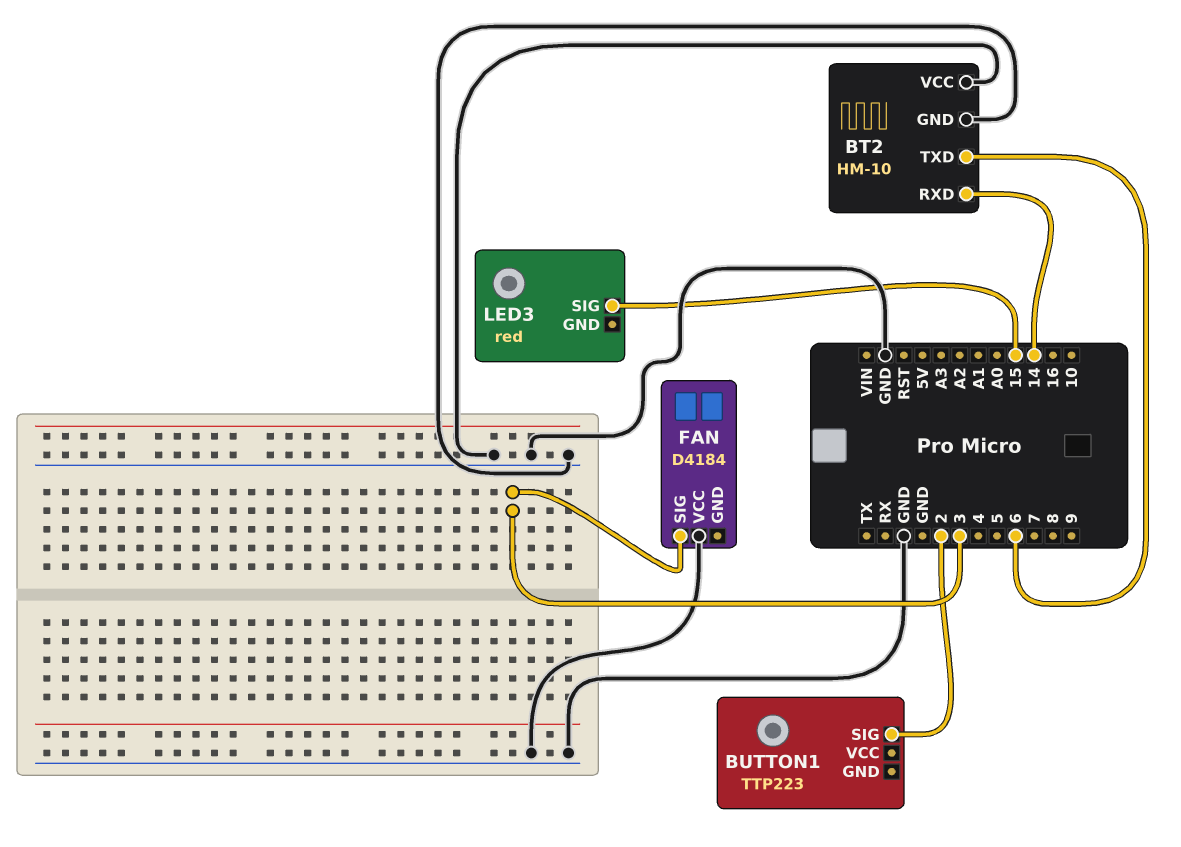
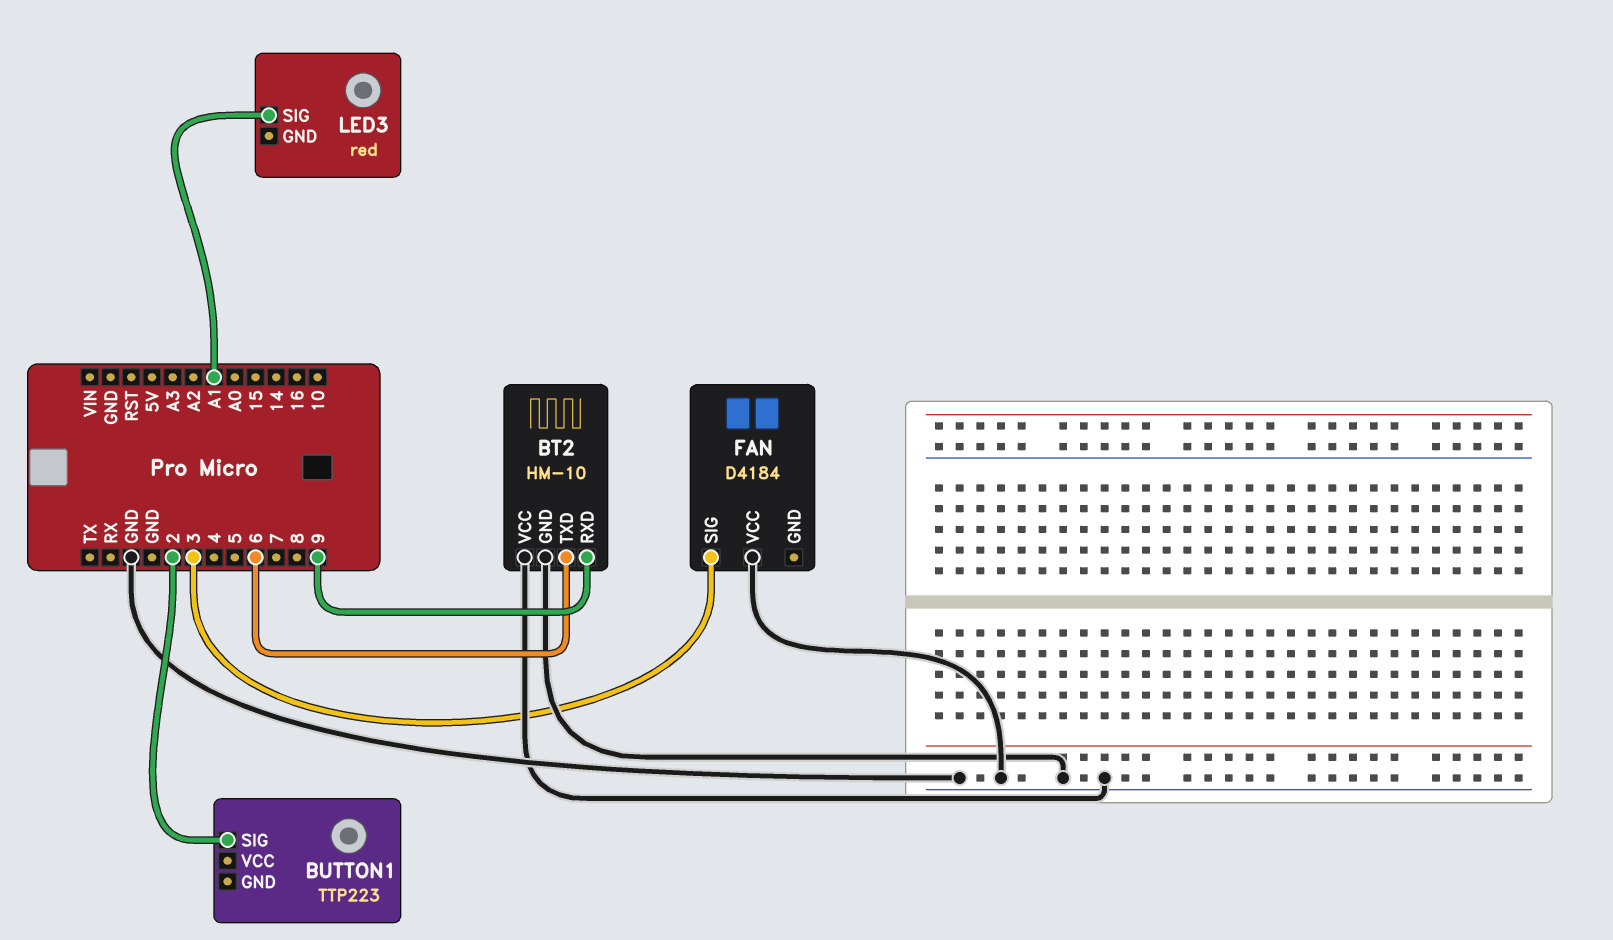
BT2 pin RXD: 14 -> 9
LED3 pin SIG: 15 -> A1

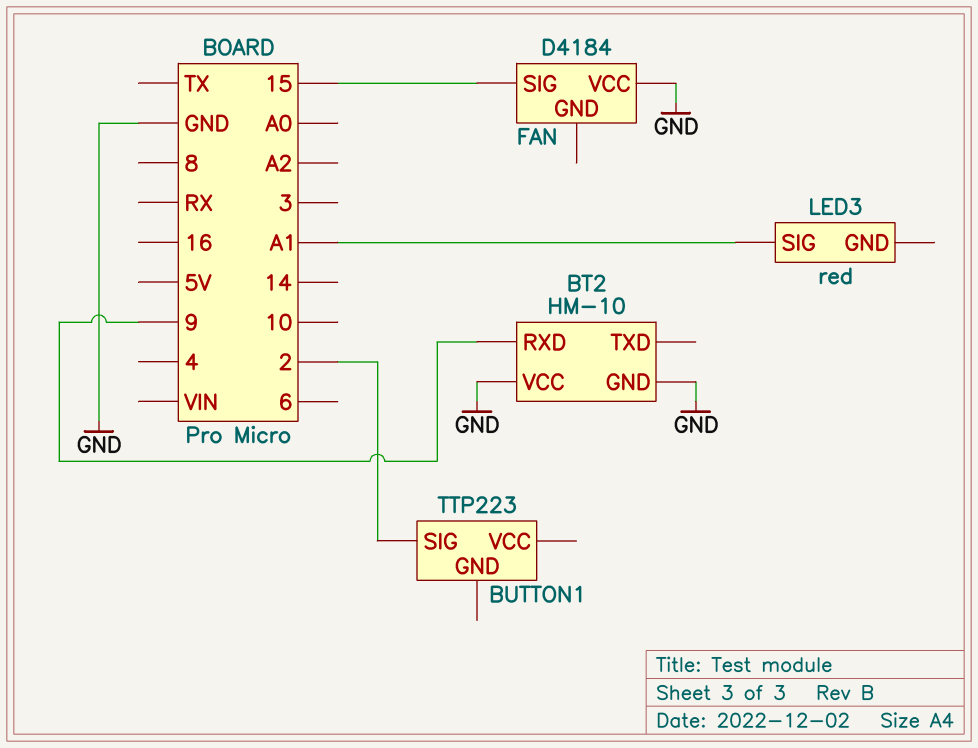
BT2 pin TXD: 6 -> none
FAN pin SIG: 3 -> 15

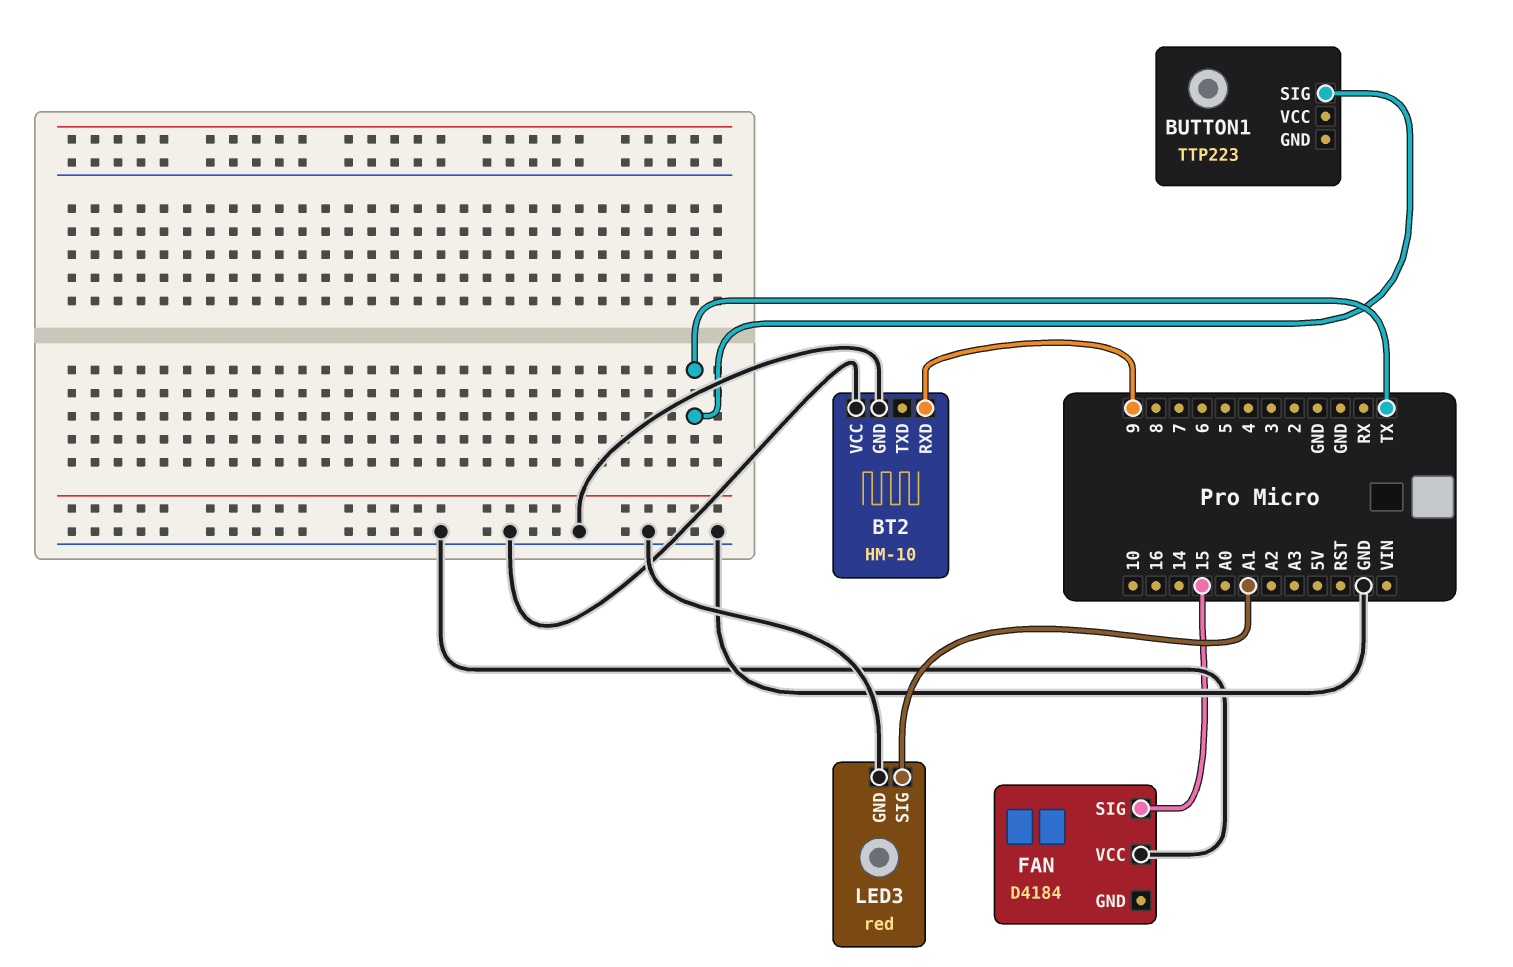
BUTTON1 pin SIG: 2 -> TX
LED3 pin GND: none -> GND

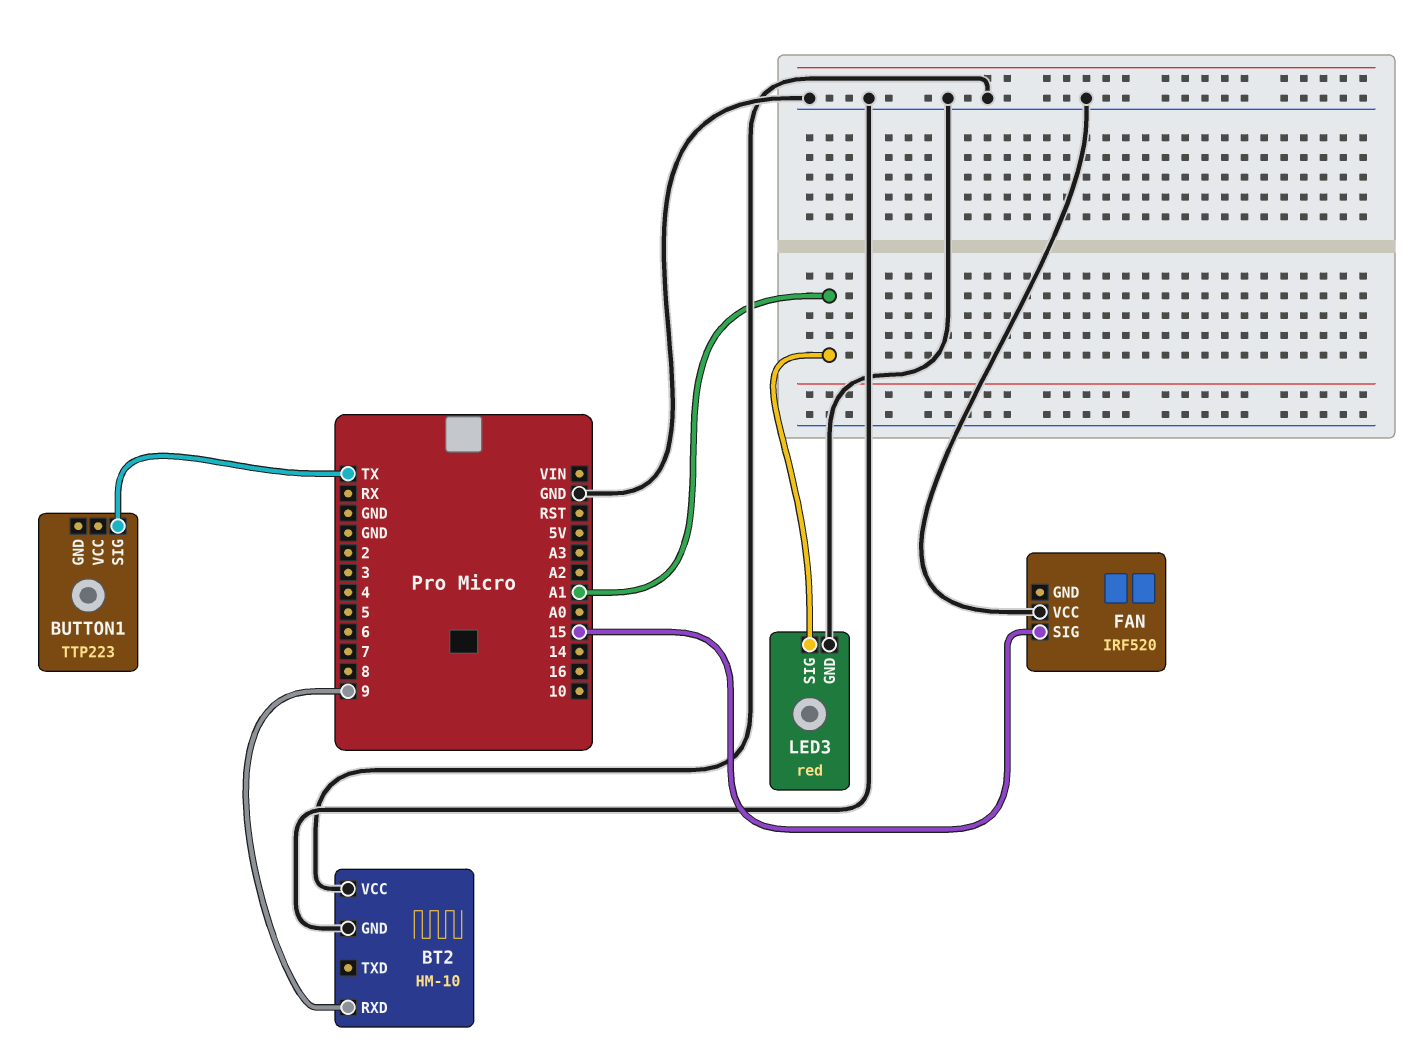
FAN: D4184 -> IRF520

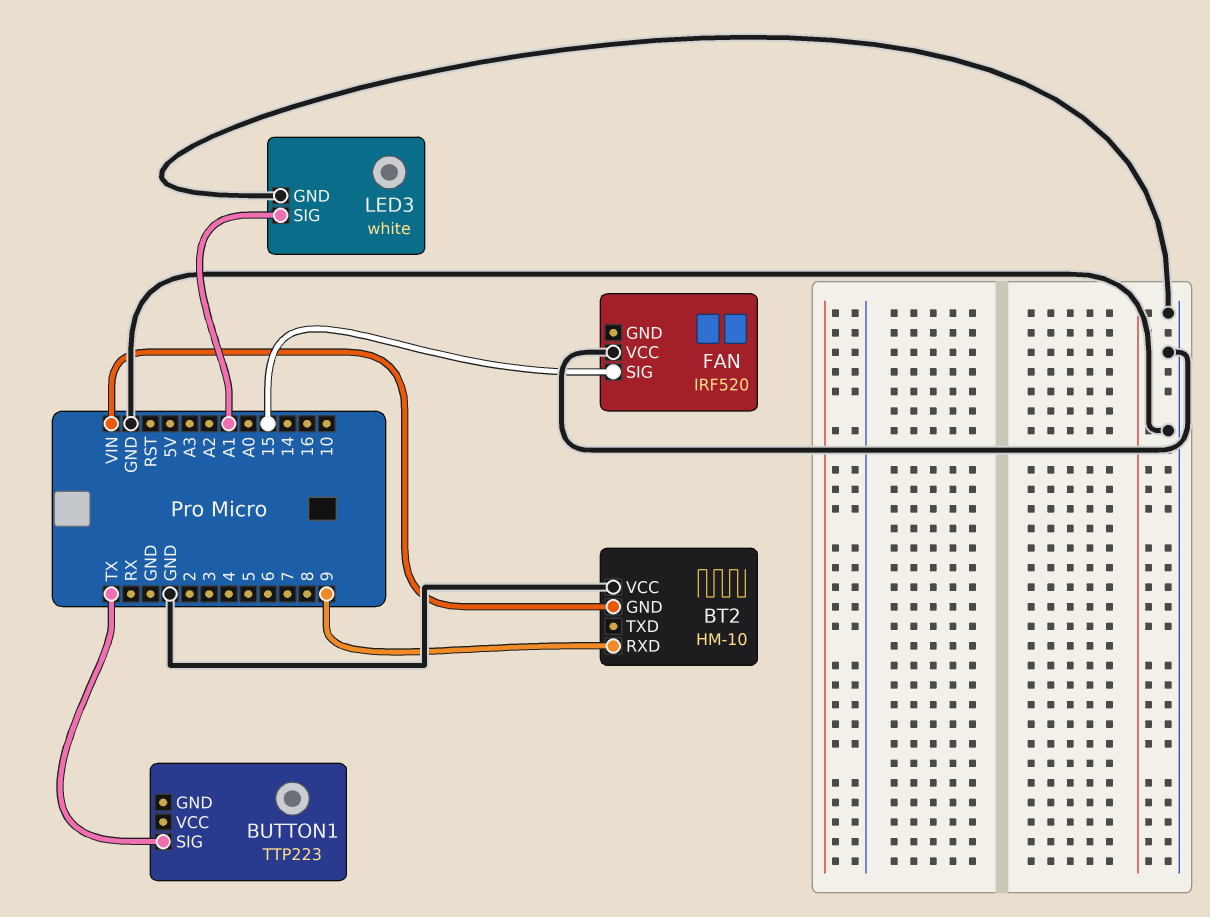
BT2 pin GND: GND -> VIN
LED3: red -> white

